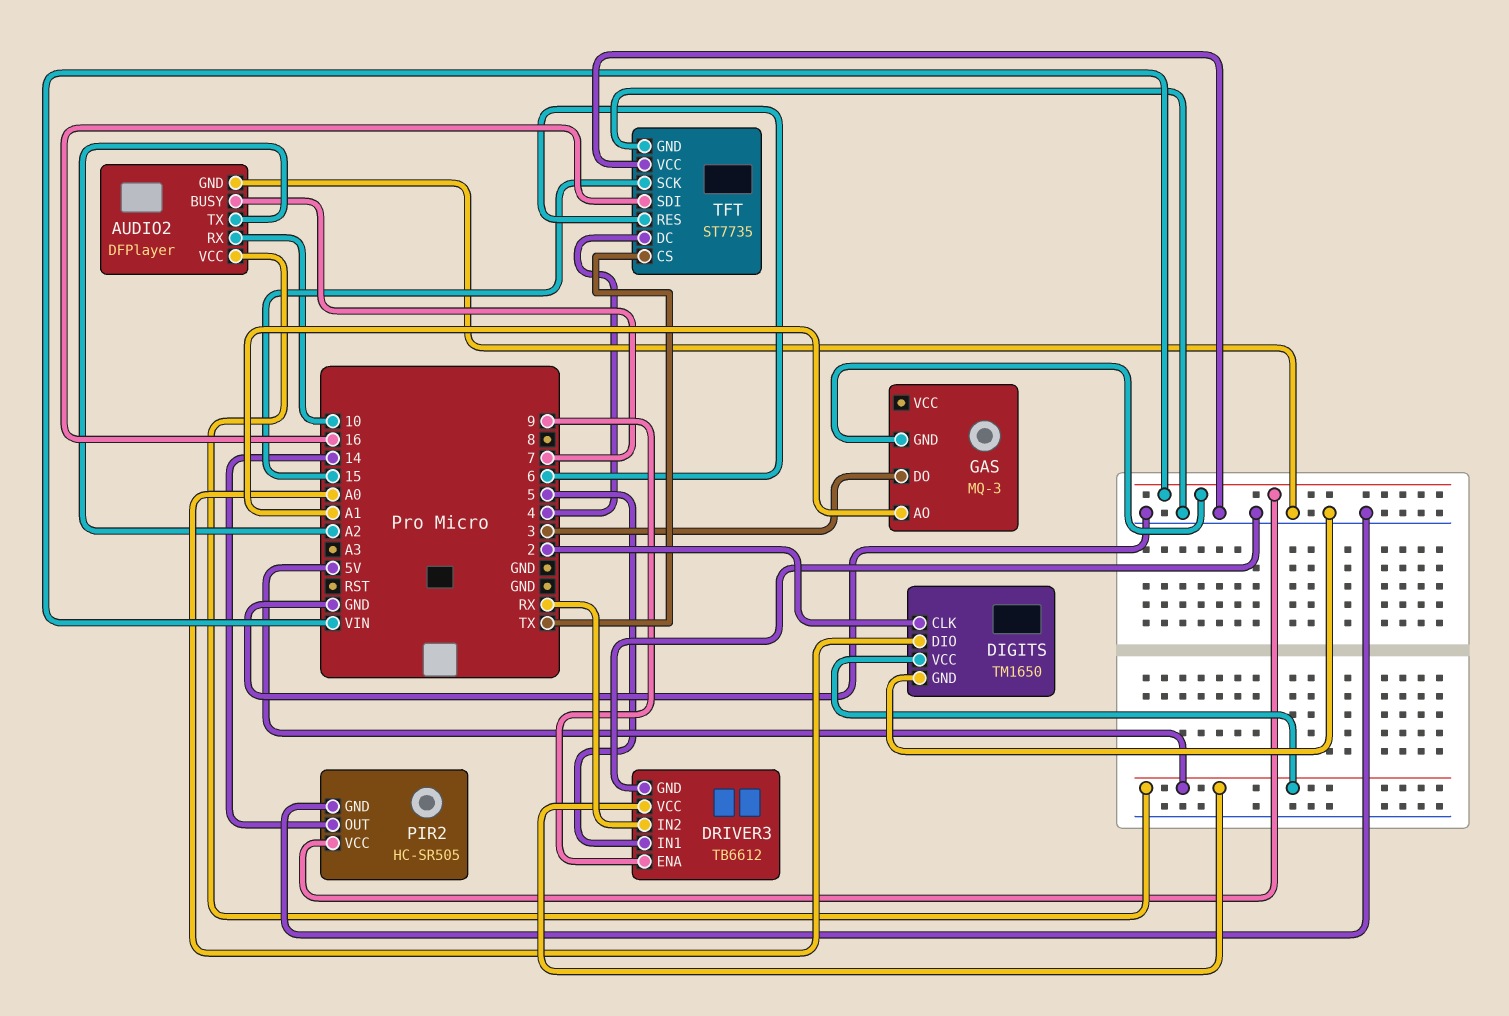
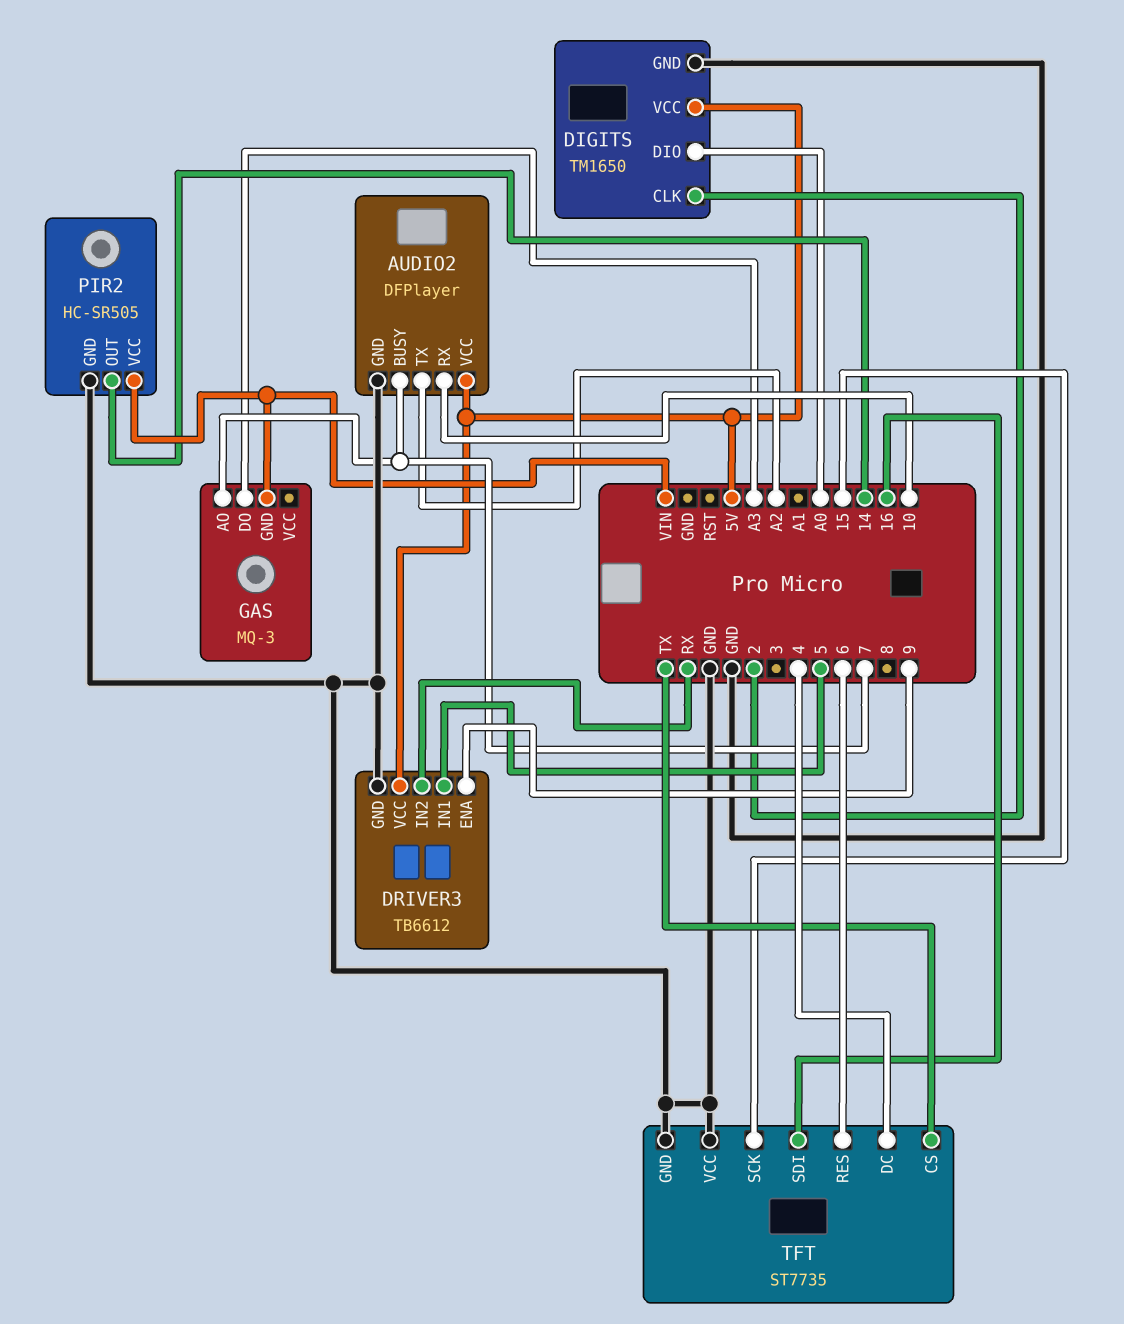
GAS pin AO: A1 -> 7
GAS pin DO: 3 -> A3

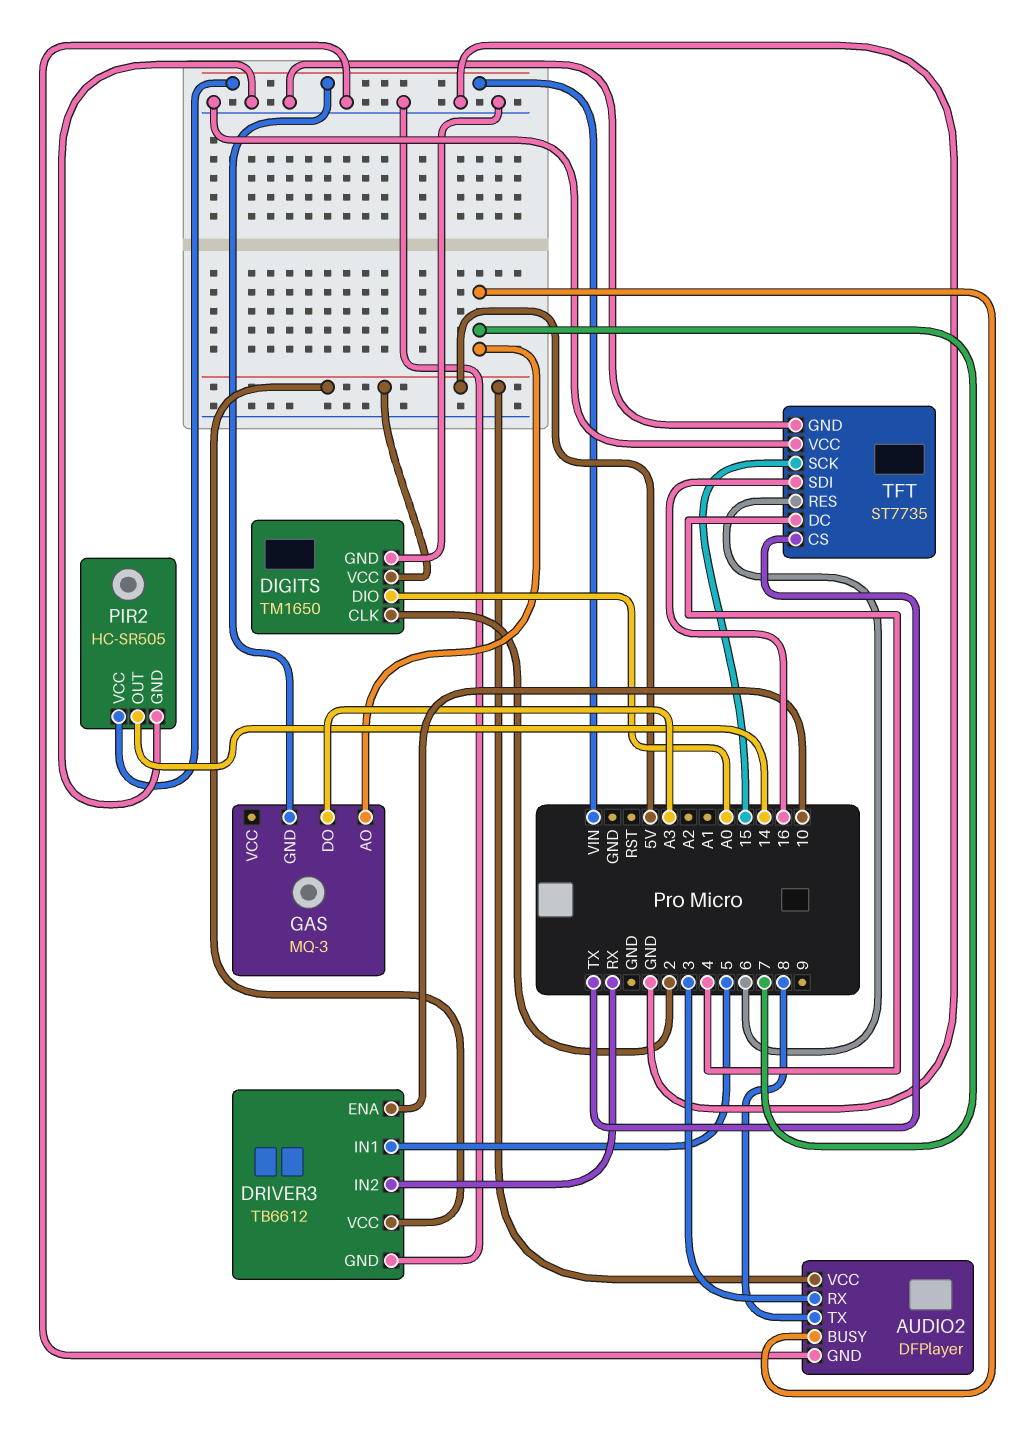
AUDIO2 pin RX: 10 -> 3
AUDIO2 pin TX: A2 -> 8
DRIVER3 pin ENA: 9 -> 10

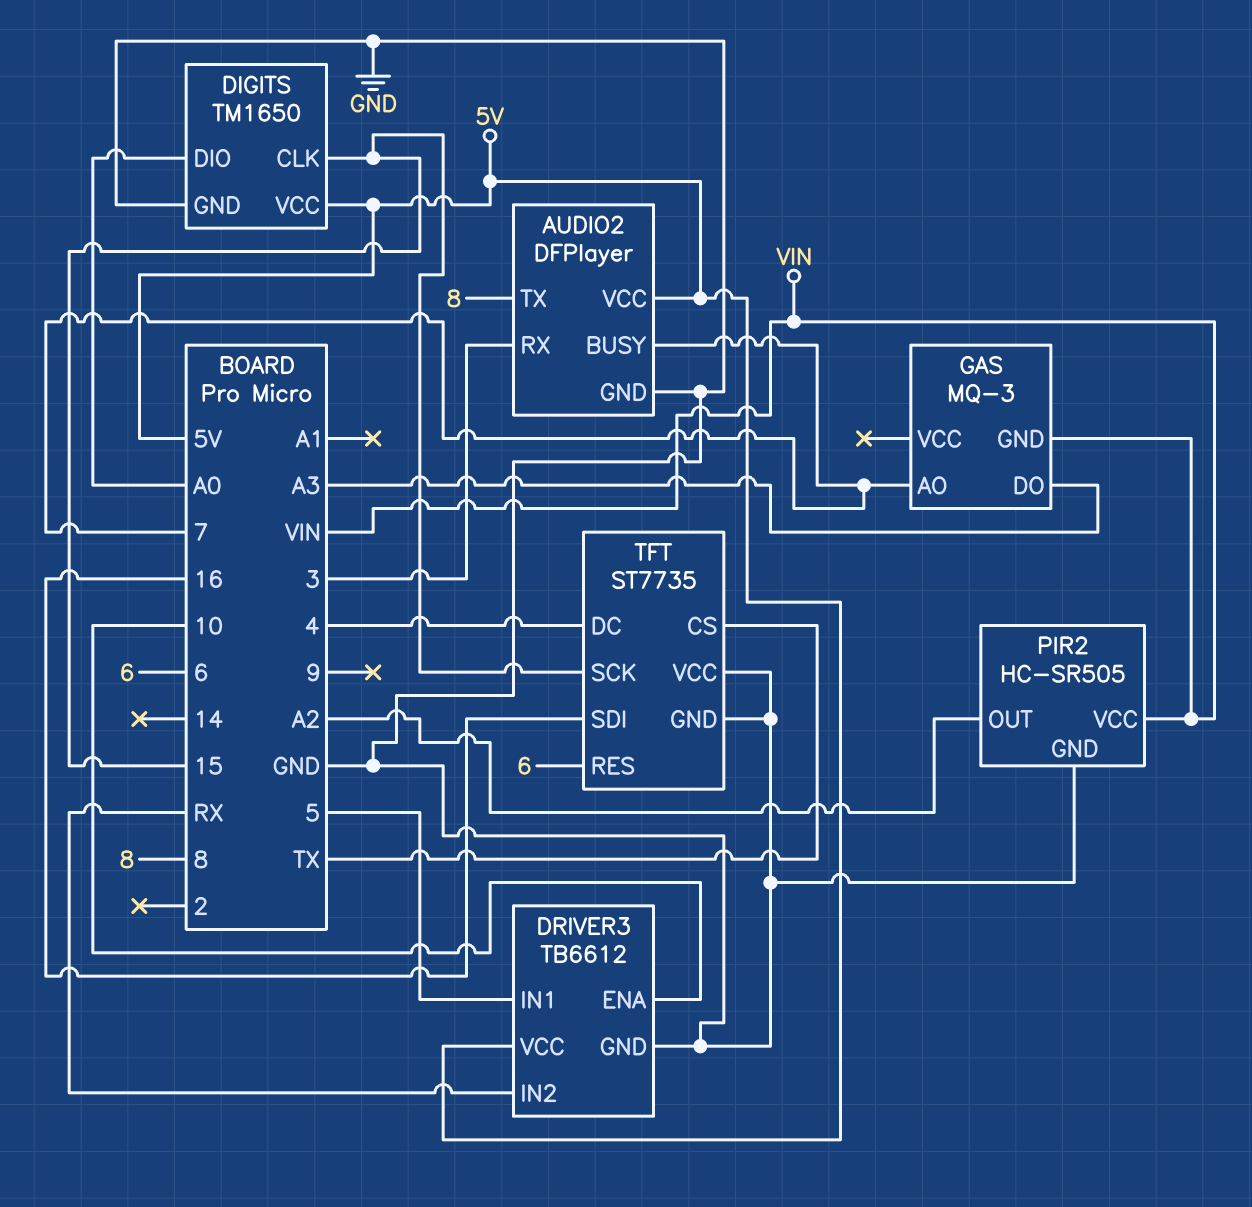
DIGITS pin CLK: 2 -> 15
PIR2 pin OUT: 14 -> A2

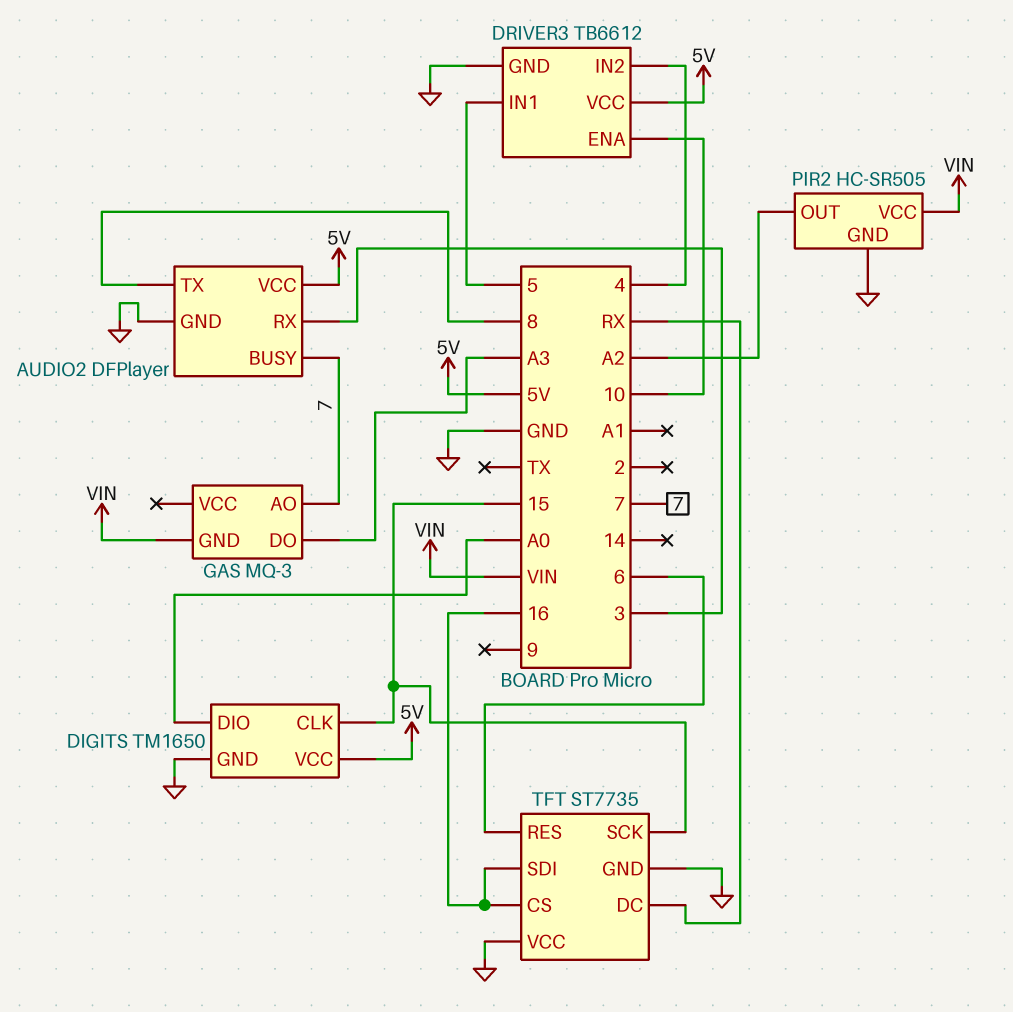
DRIVER3 pin IN2: RX -> 4
TFT pin CS: TX -> 16
TFT pin DC: 4 -> RX

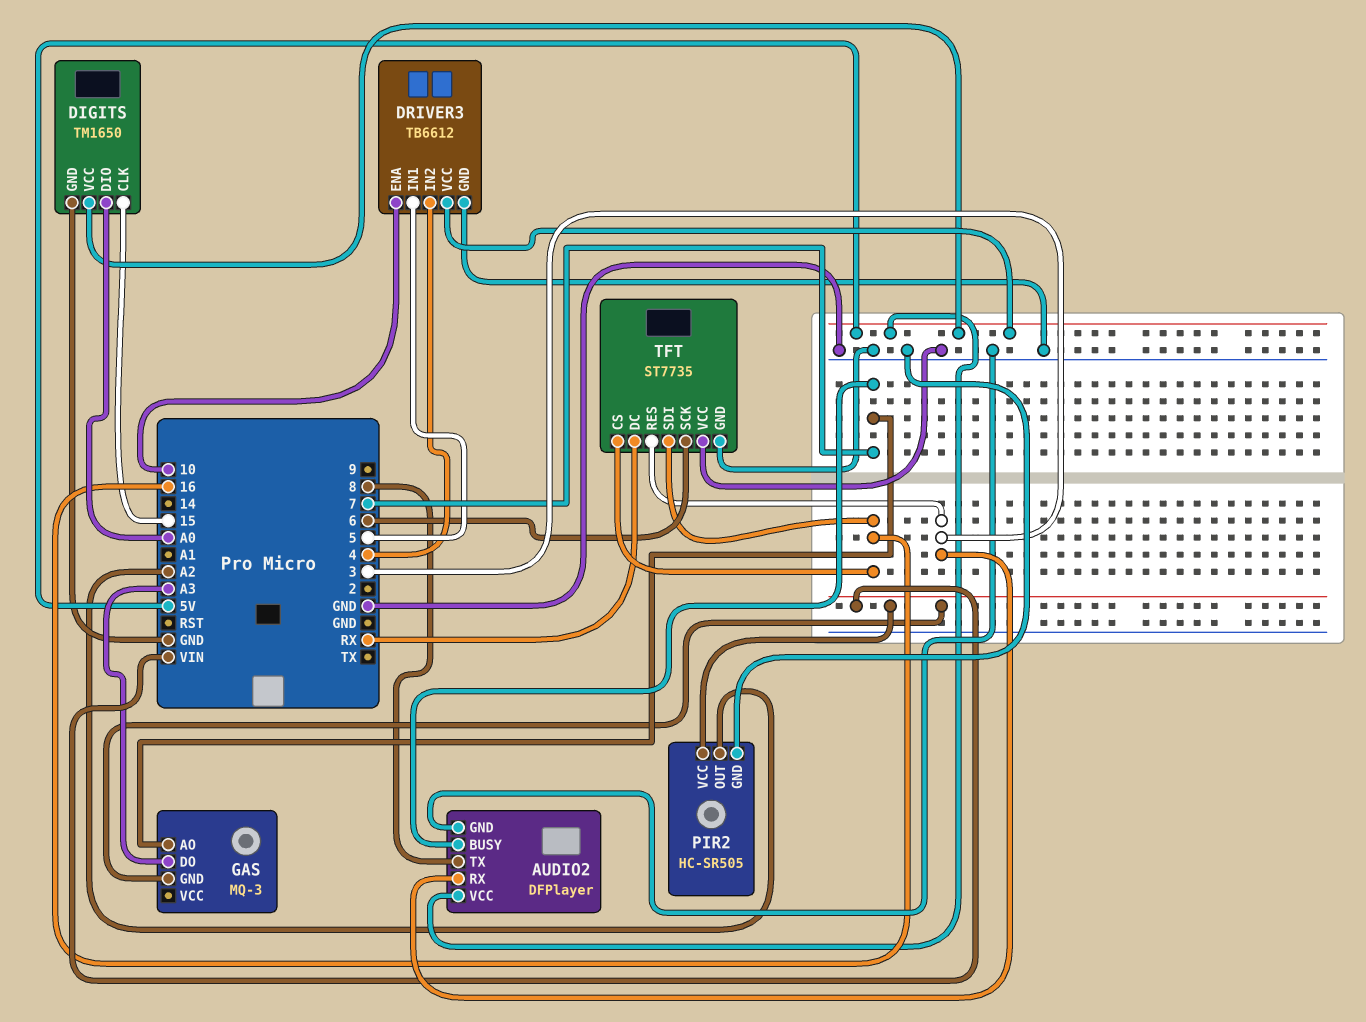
TFT pin RES: 6 -> 3
TFT pin SCK: 15 -> 6

